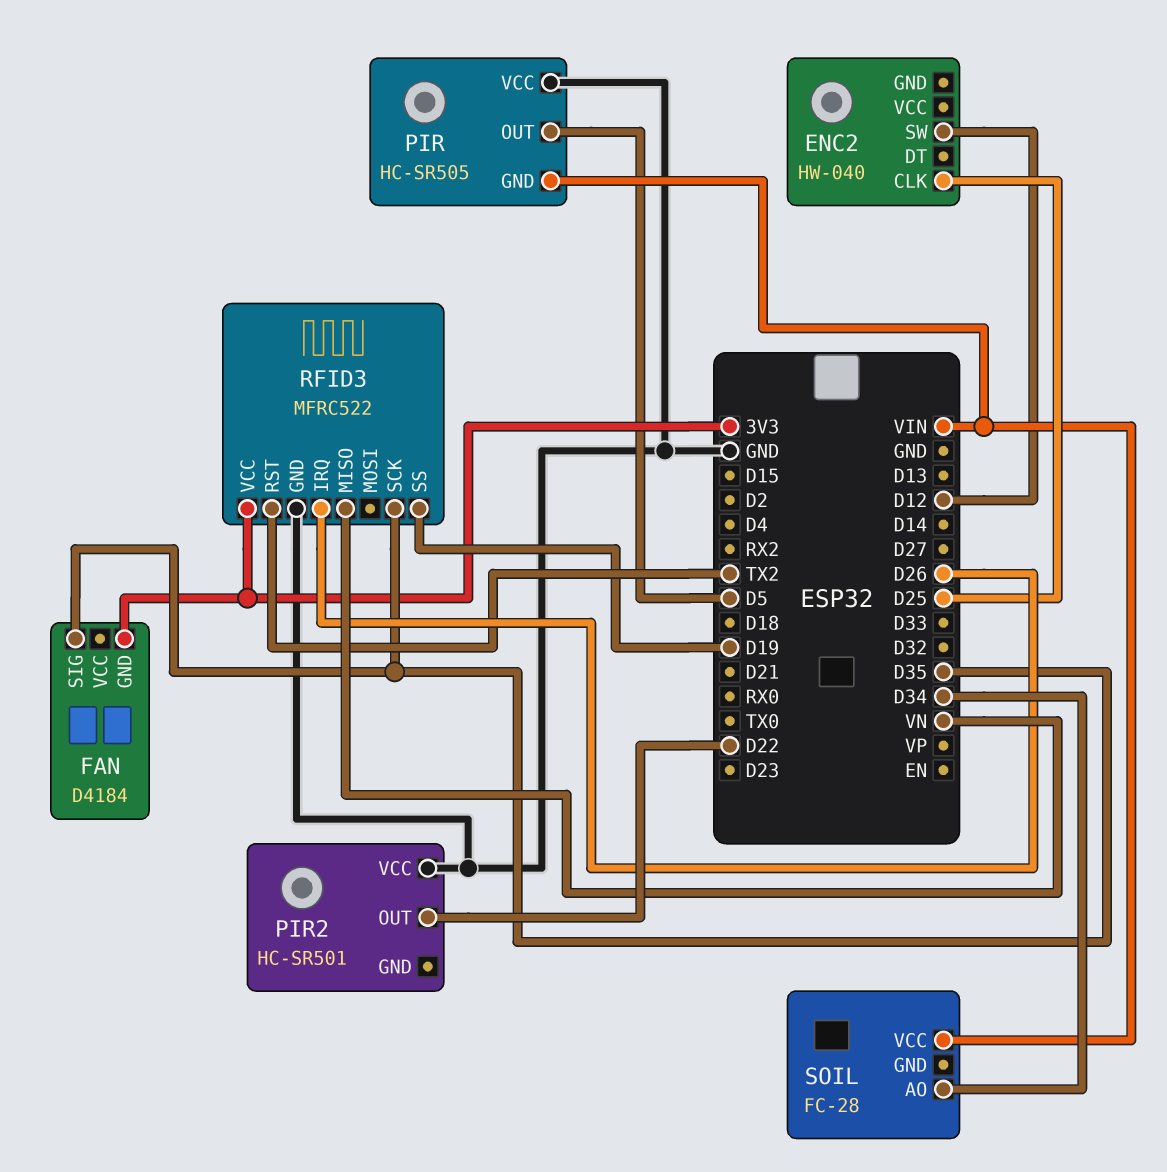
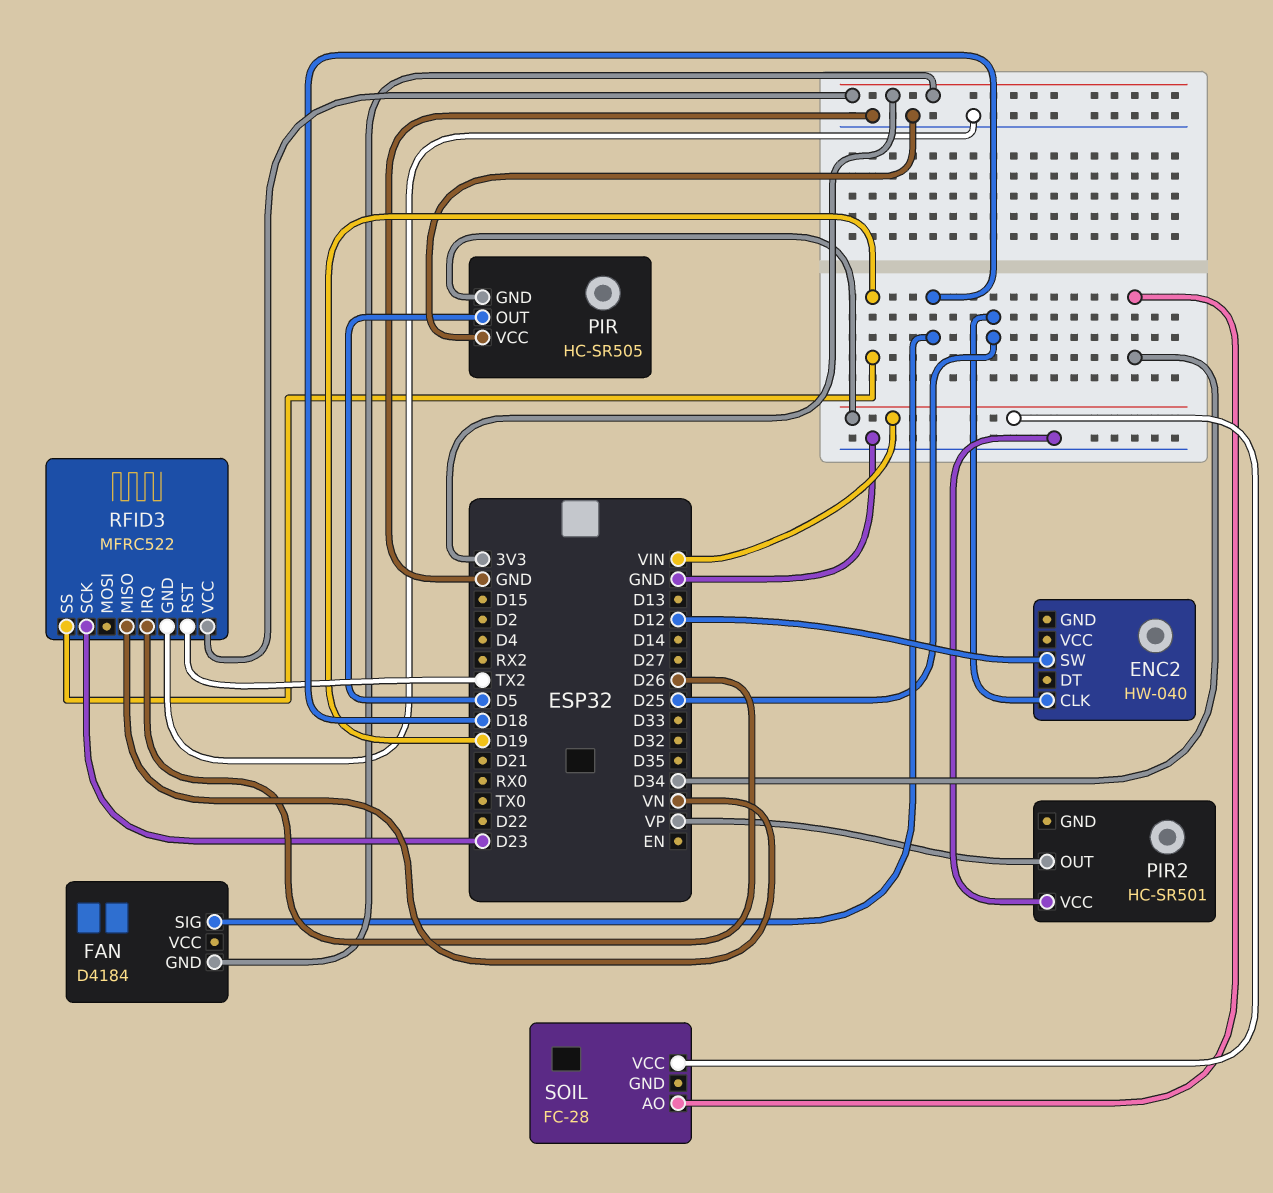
FAN pin SIG: D35 -> D18
PIR2 pin OUT: D22 -> VP
RFID3 pin SCK: D35 -> D23

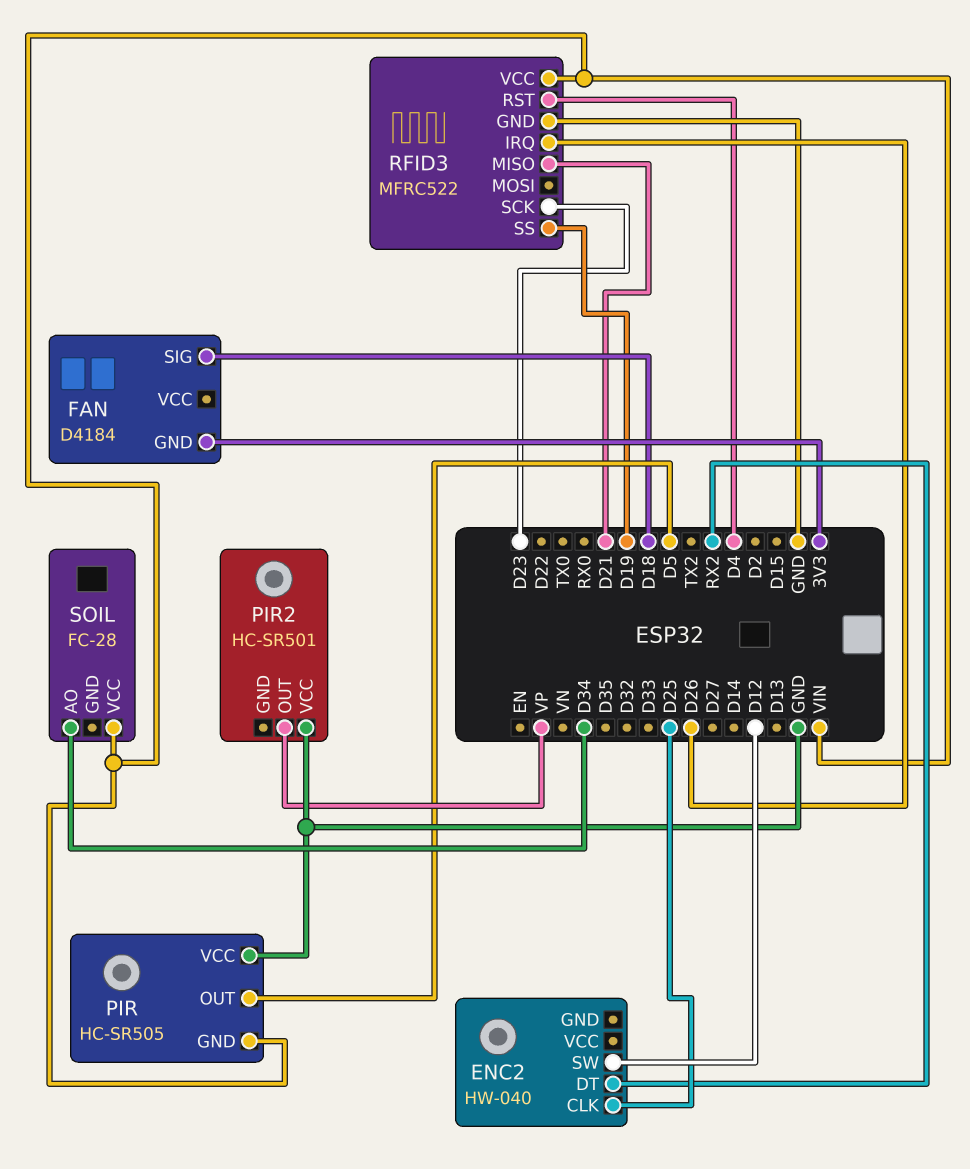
ENC2 pin DT: none -> RX2
RFID3 pin MISO: VN -> D21
RFID3 pin RST: TX2 -> D4
RFID3 pin VCC: 3V3 -> VIN

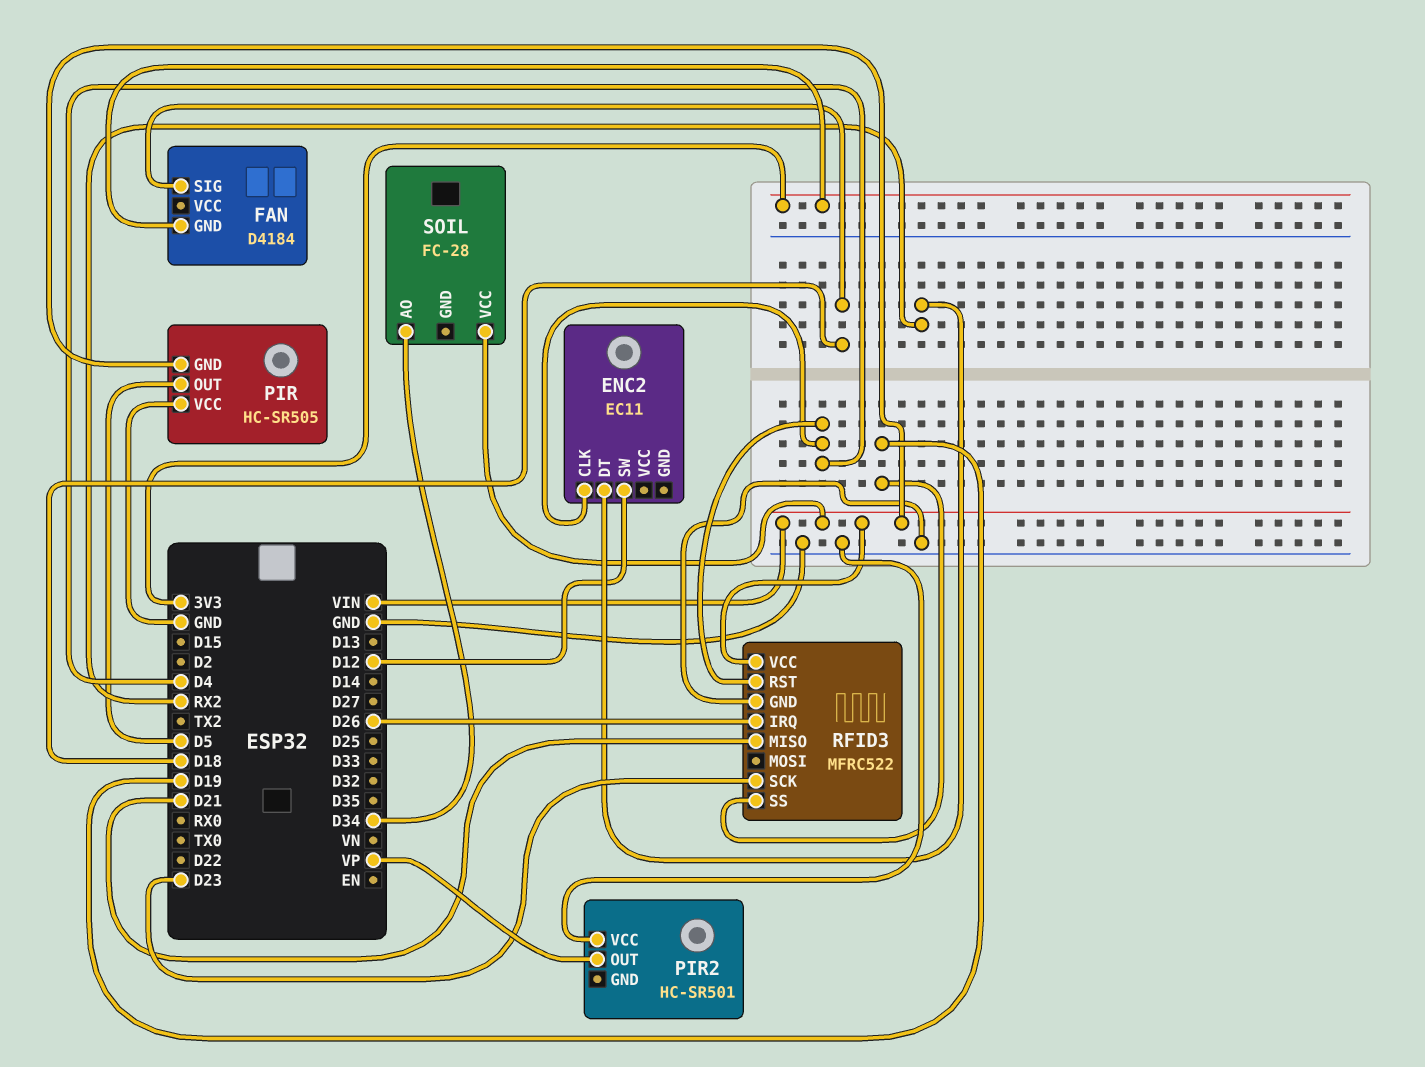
ENC2: HW-040 -> EC11
ENC2 pin CLK: D25 -> D4

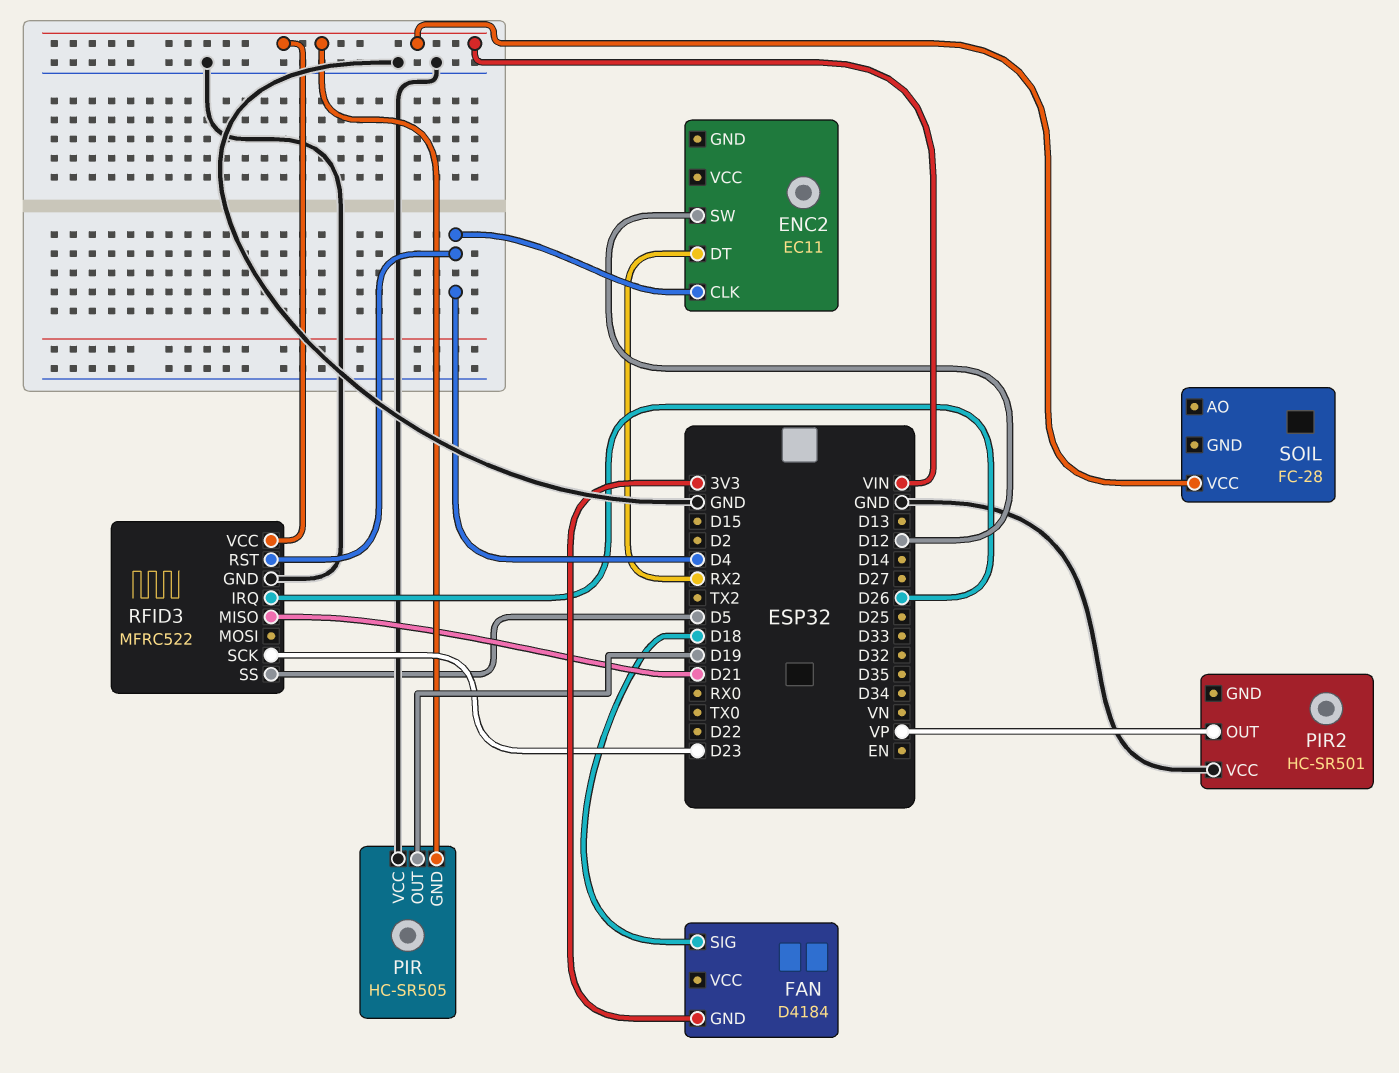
PIR pin OUT: D5 -> D19
RFID3 pin SS: D19 -> D5
SOIL pin AO: D34 -> none

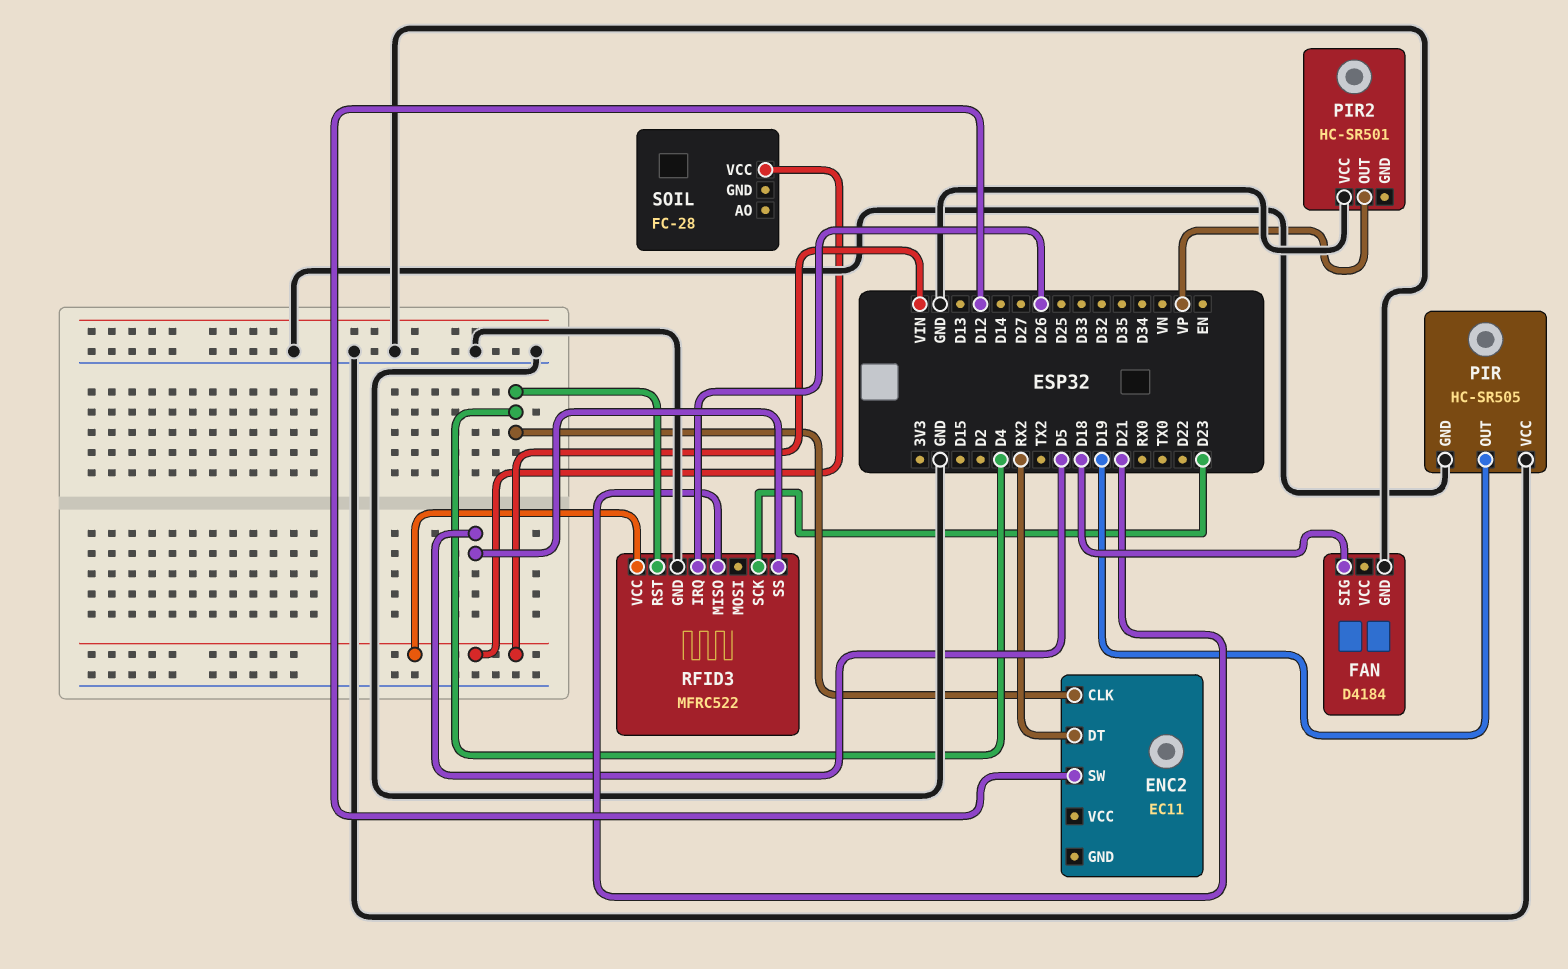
FAN pin GND: 3V3 -> GND
PIR pin GND: VIN -> GND

